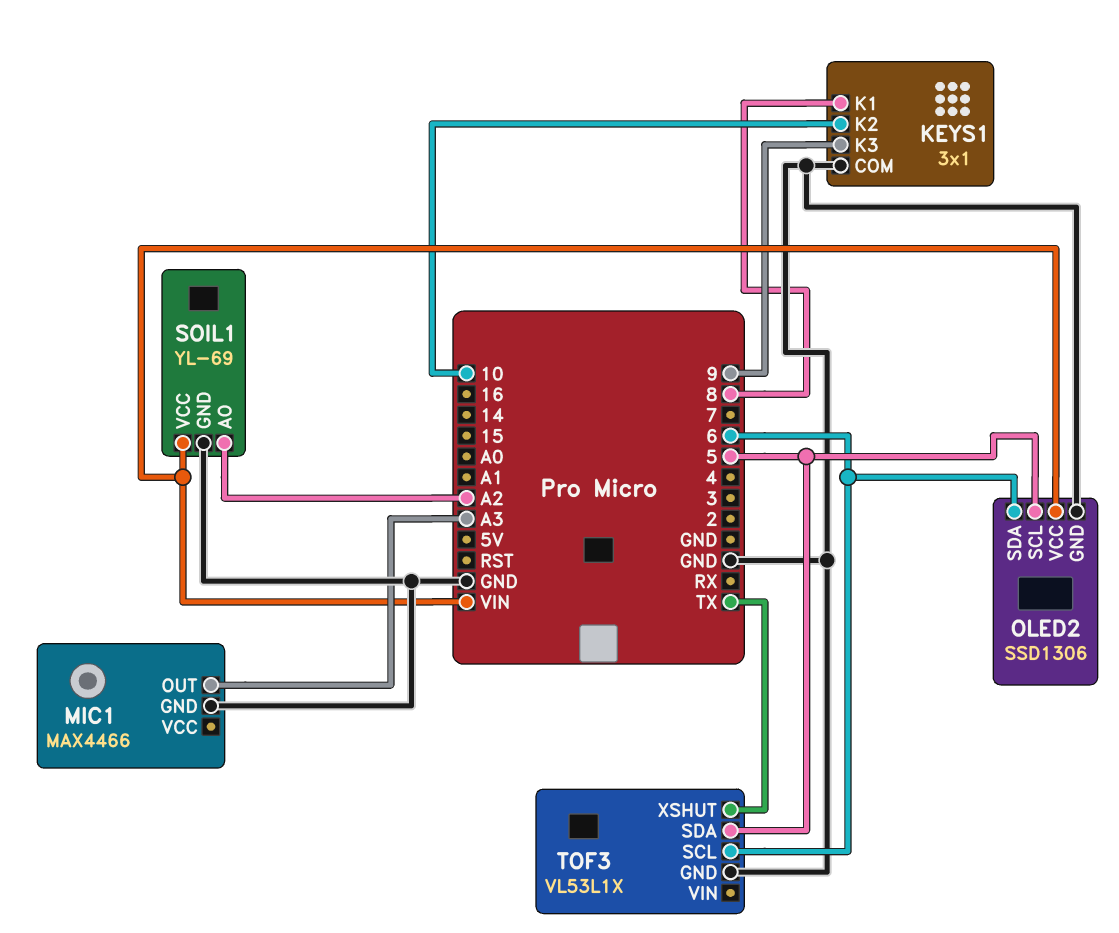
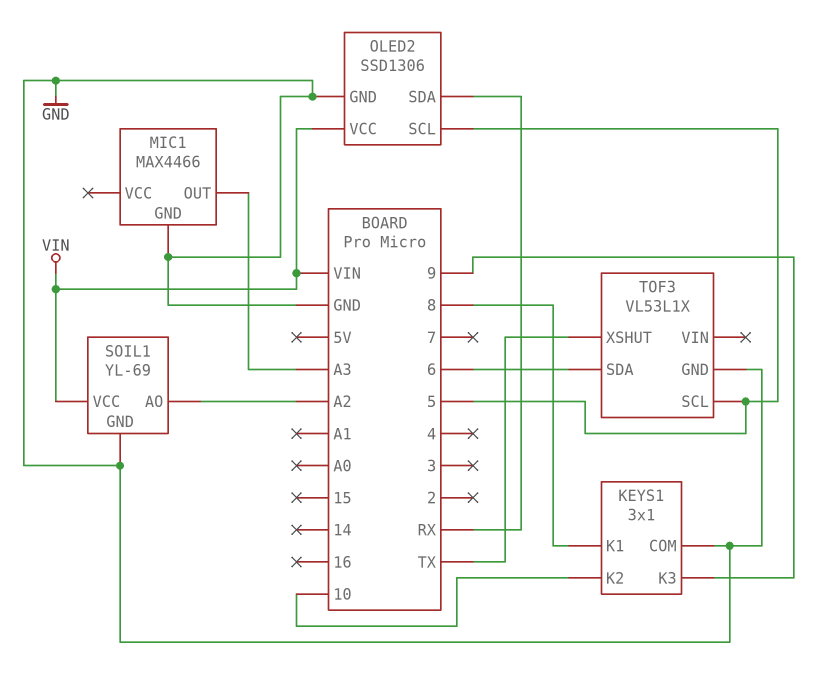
OLED2 pin SDA: 6 -> RX
TOF3 pin SCL: 6 -> 5
TOF3 pin SDA: 5 -> 6

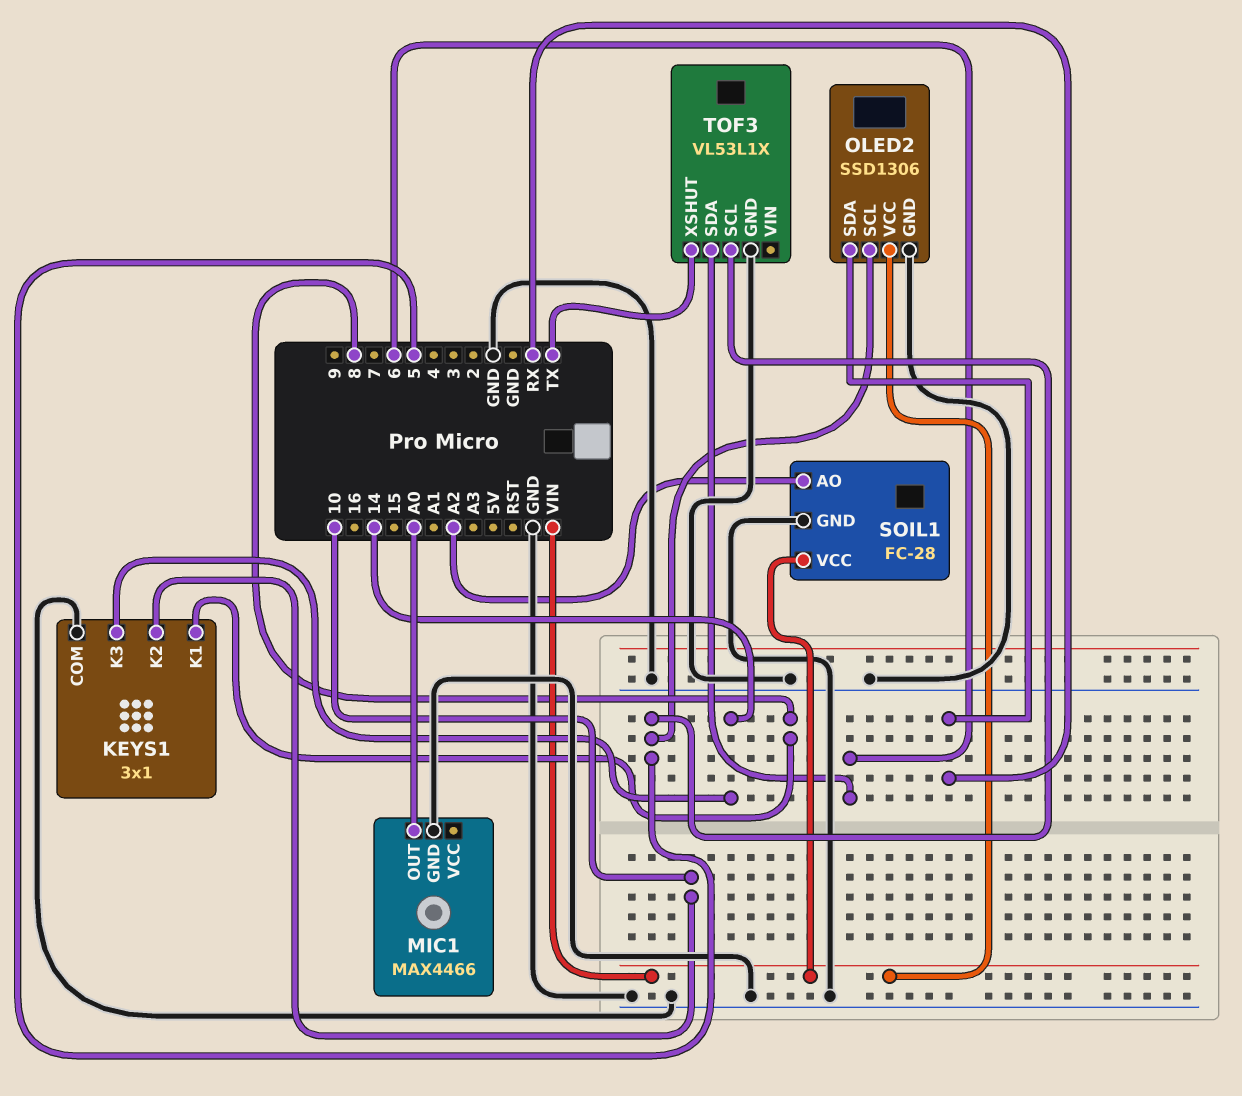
KEYS1 pin K3: 9 -> 14
MIC1 pin OUT: A3 -> A0
SOIL1: YL-69 -> FC-28

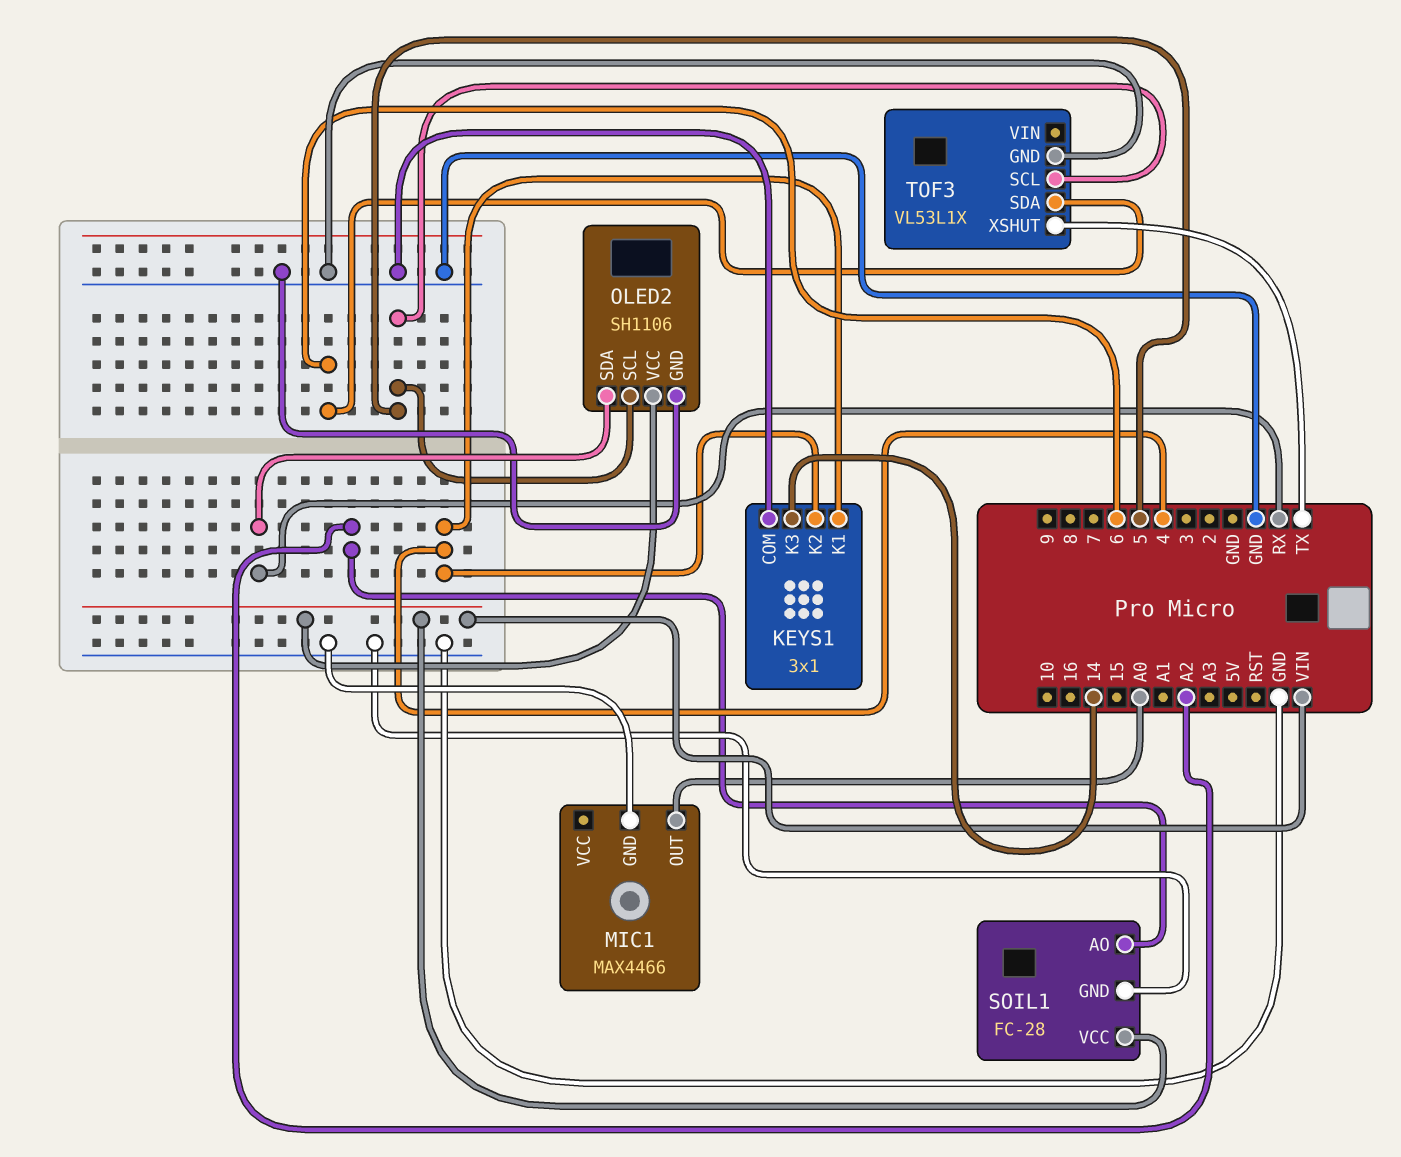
KEYS1 pin K1: 8 -> 4
KEYS1 pin K2: 10 -> 4
OLED2: SSD1306 -> SH1106

